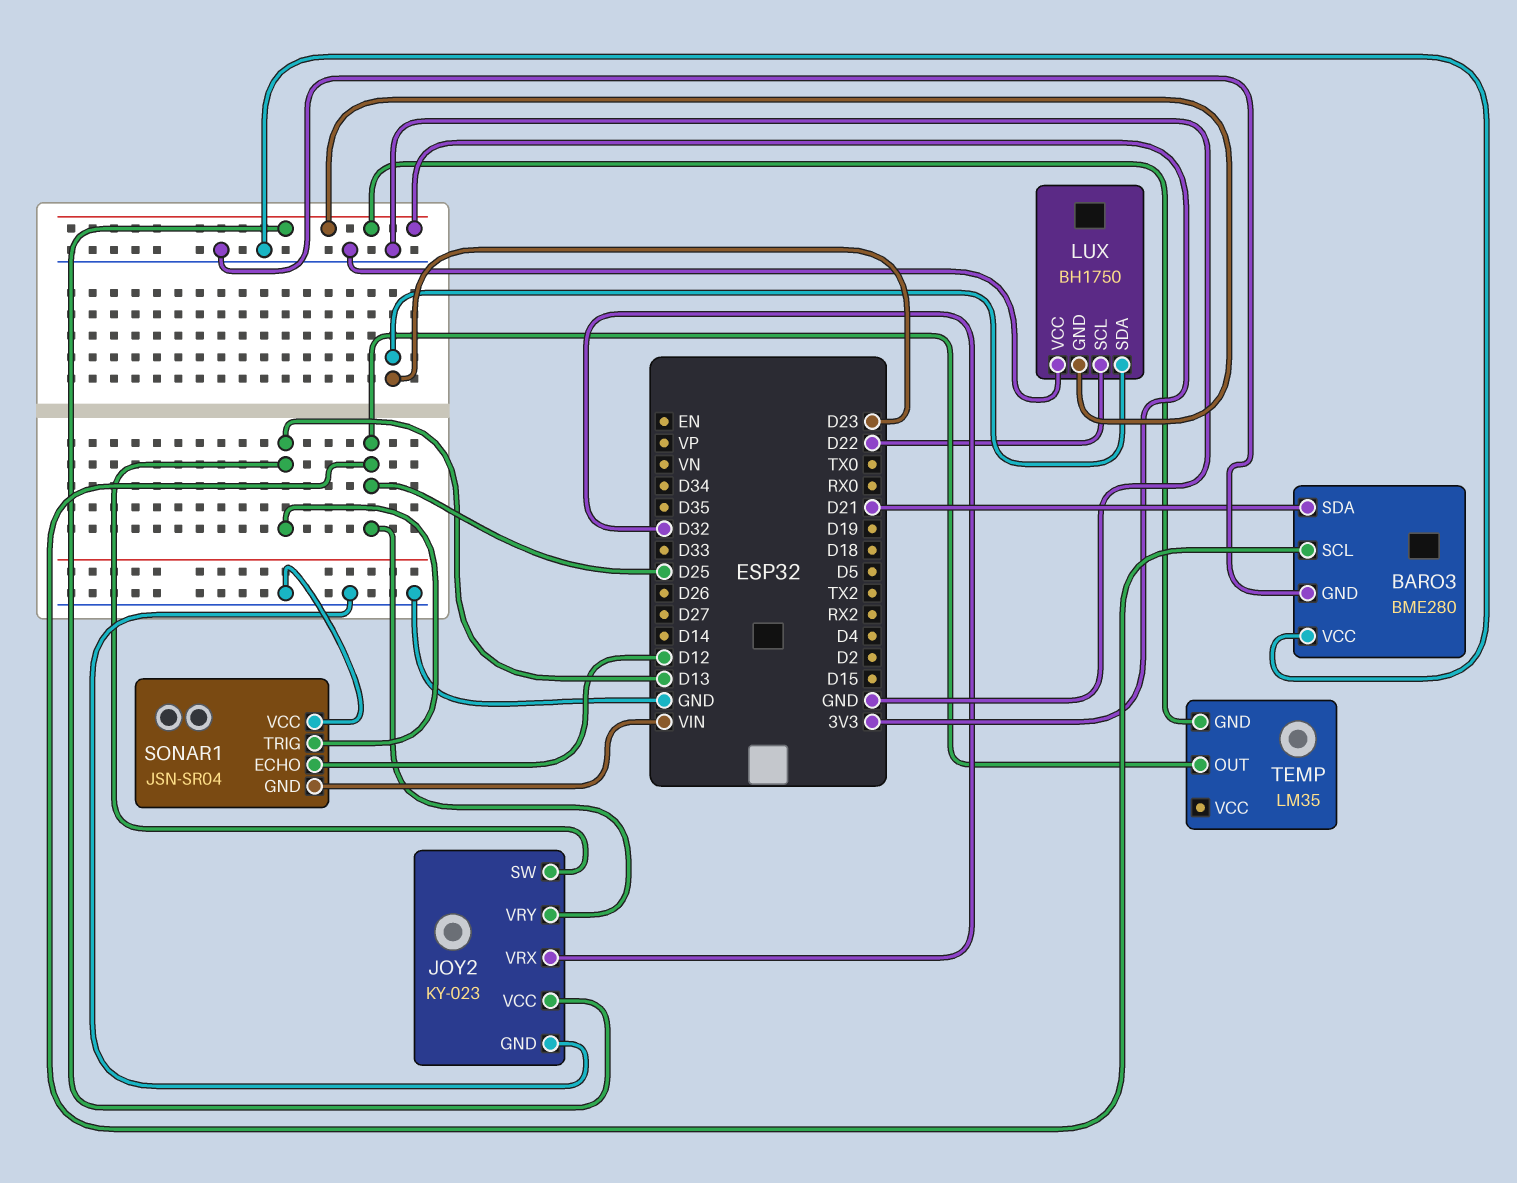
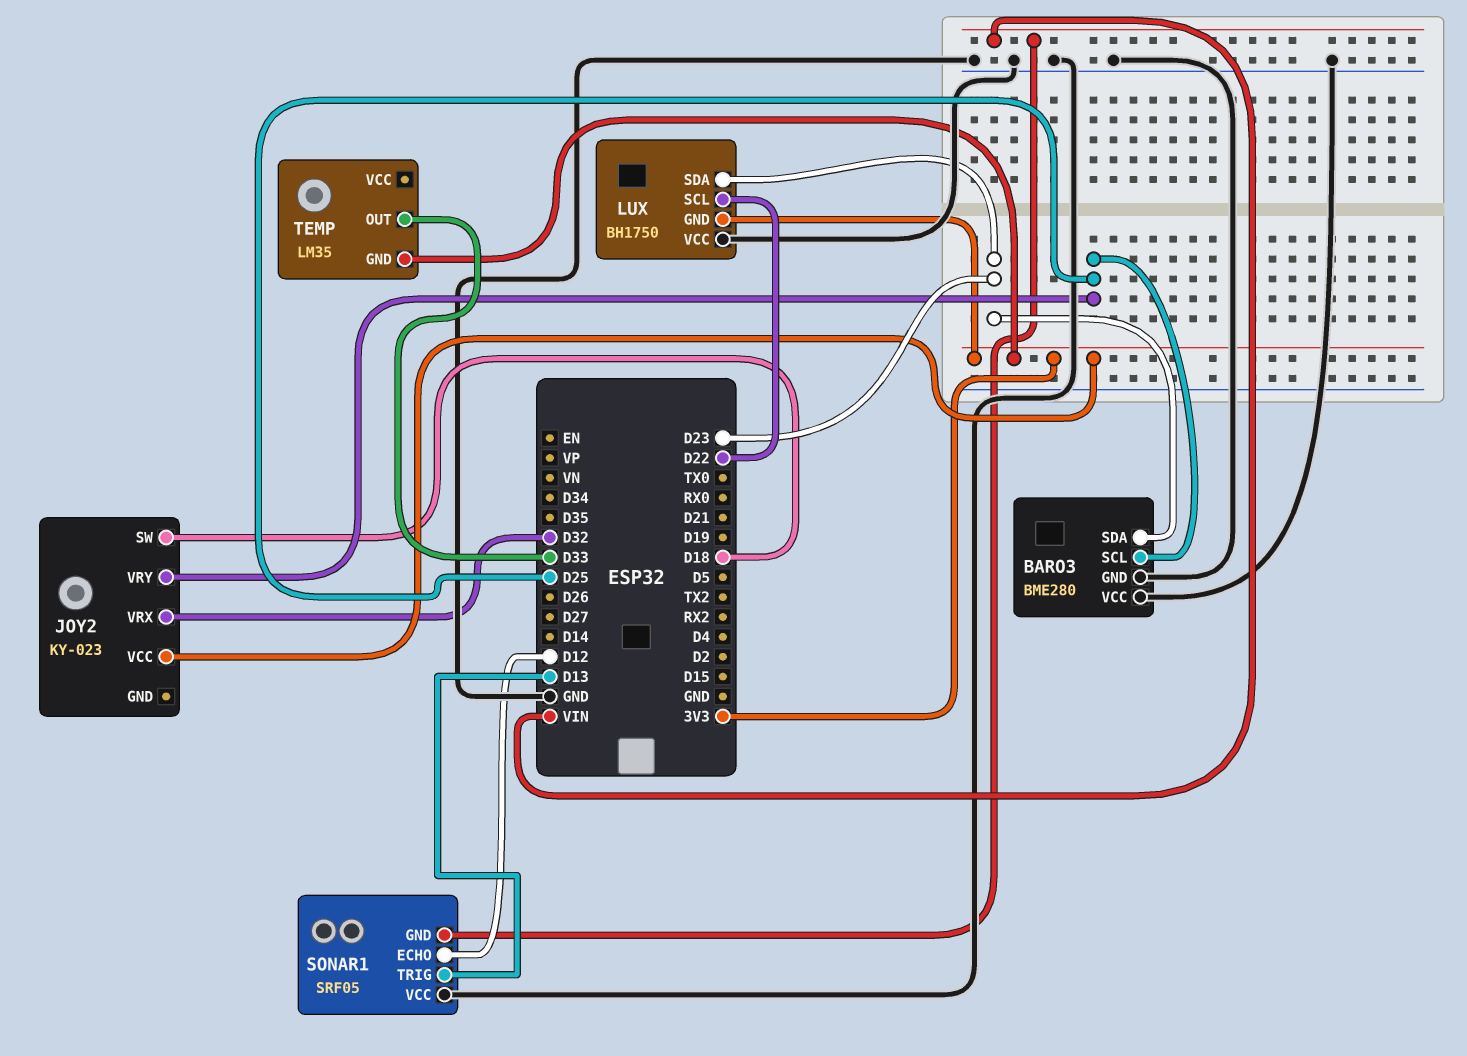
BARO3 pin SDA: D21 -> D23
JOY2 pin GND: GND -> none
JOY2 pin SW: D13 -> D18
SONAR1: JSN-SR04 -> SRF05
TEMP pin OUT: D25 -> D33

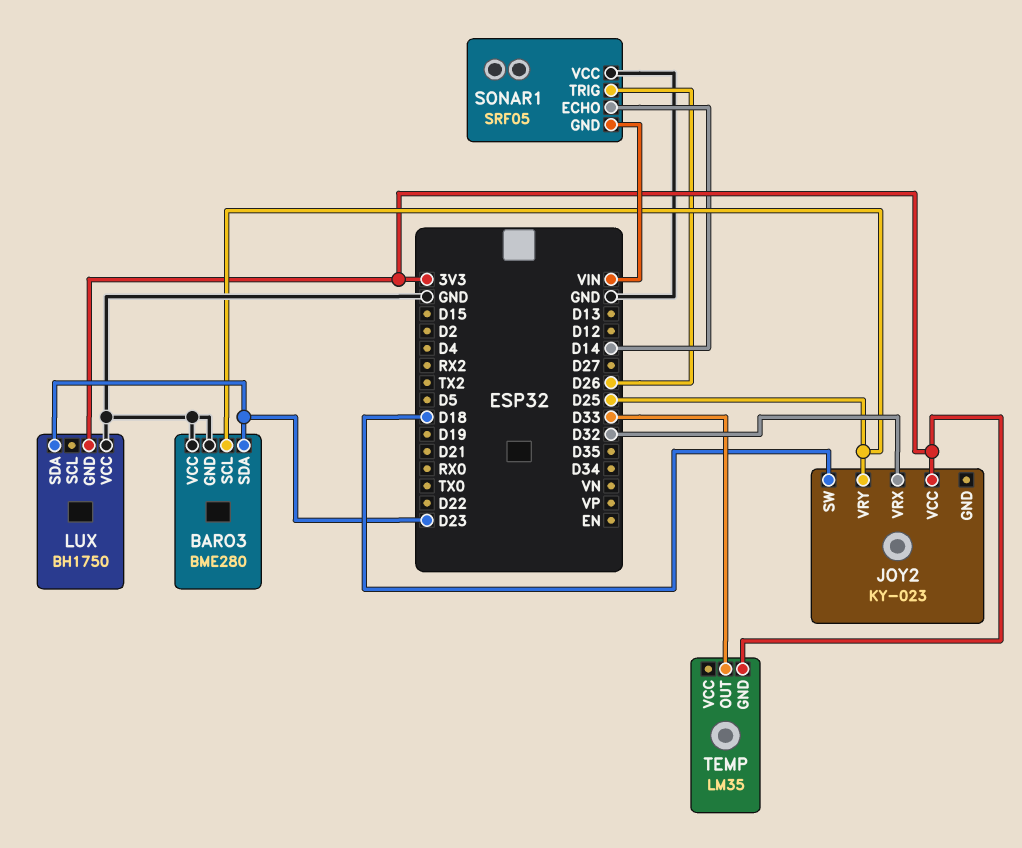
LUX pin SCL: D22 -> none
SONAR1 pin ECHO: D12 -> D14
SONAR1 pin TRIG: D13 -> D26

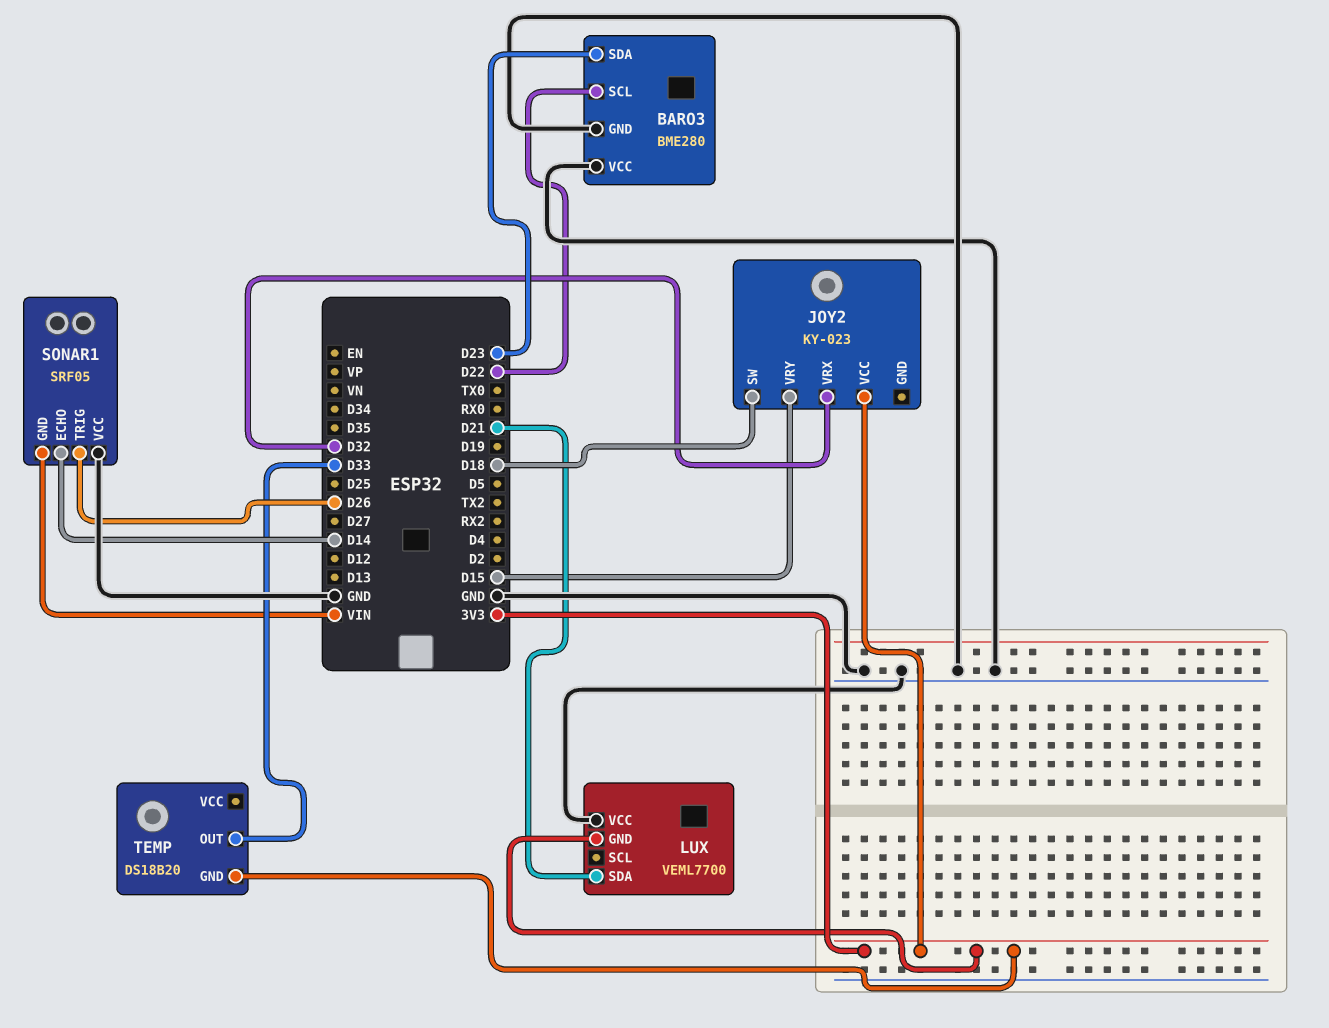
BARO3 pin SCL: D25 -> D22
JOY2 pin VRY: D25 -> D15
LUX: BH1750 -> VEML7700
LUX pin SDA: D23 -> D21
TEMP: LM35 -> DS18B20

